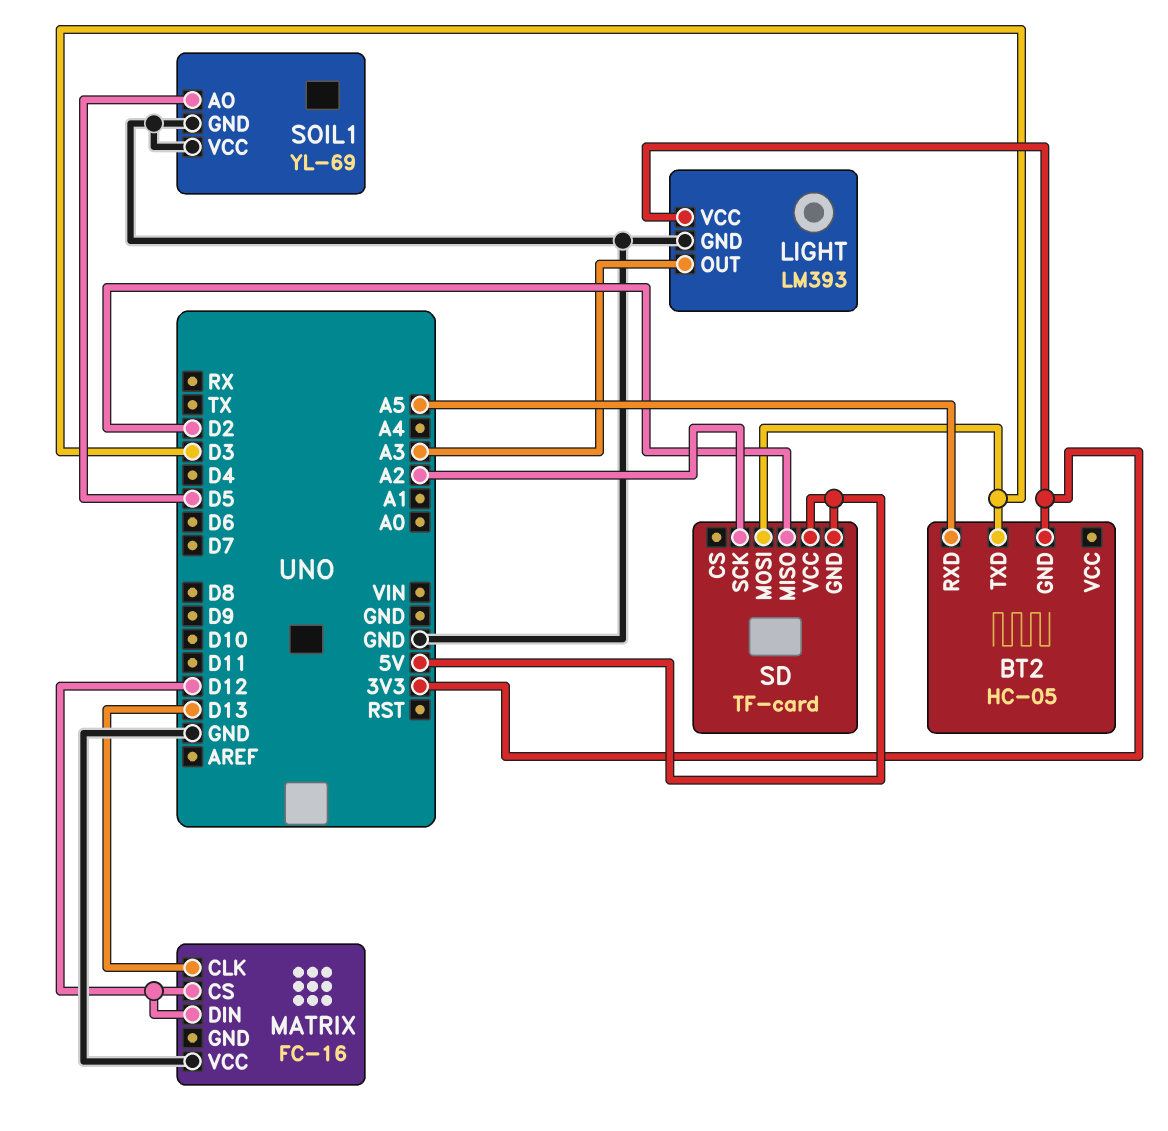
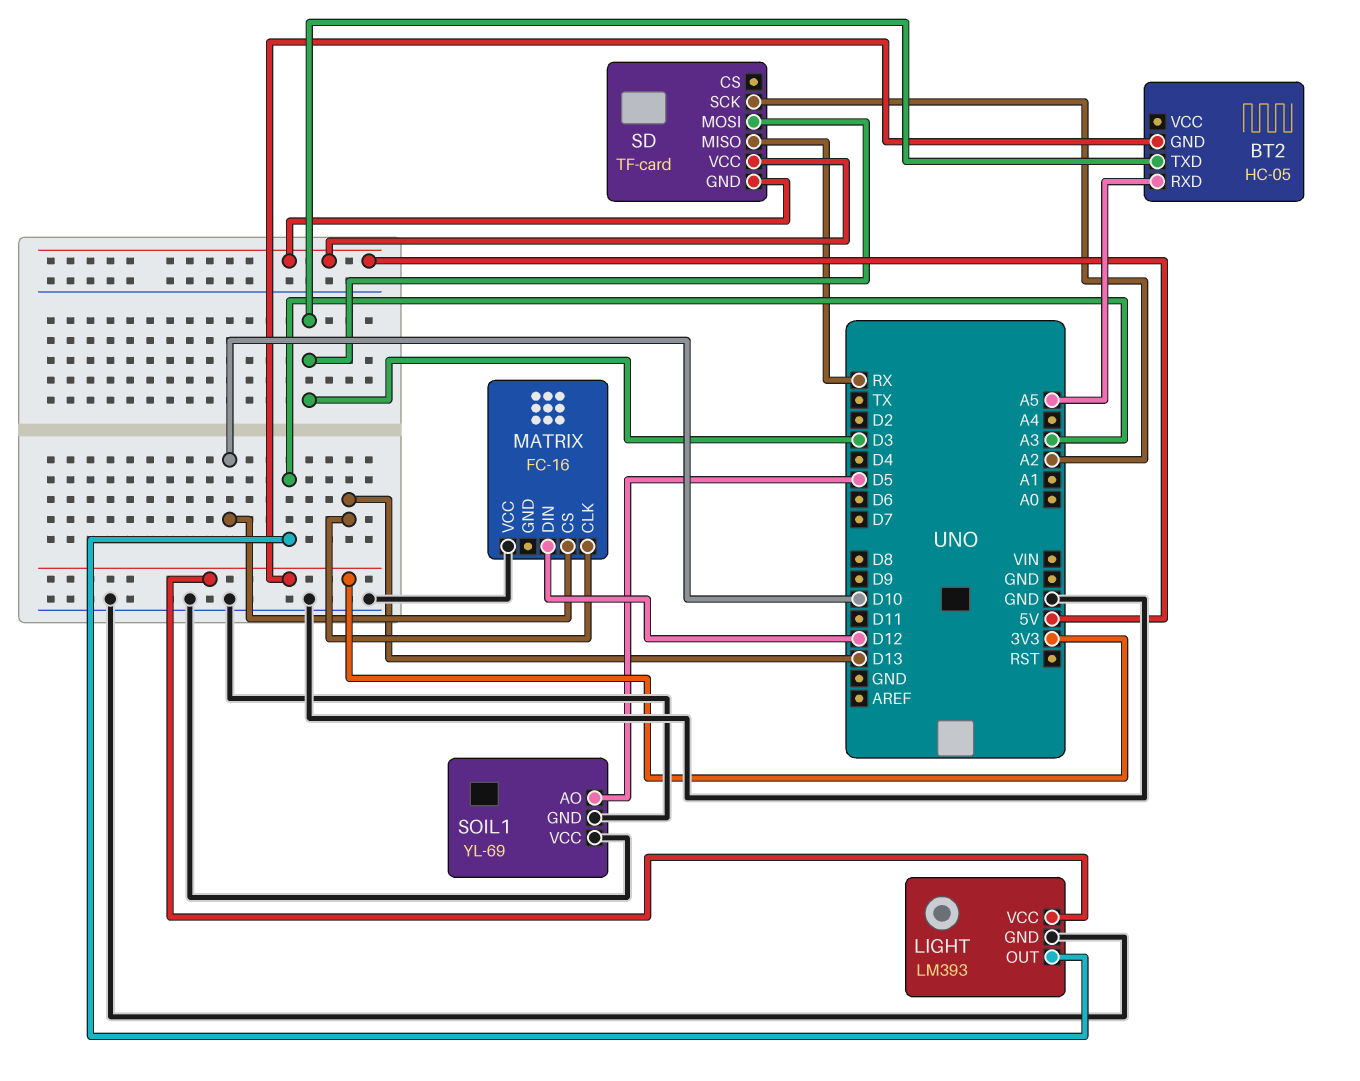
MATRIX pin CS: D12 -> D10
SD pin MISO: D2 -> RX

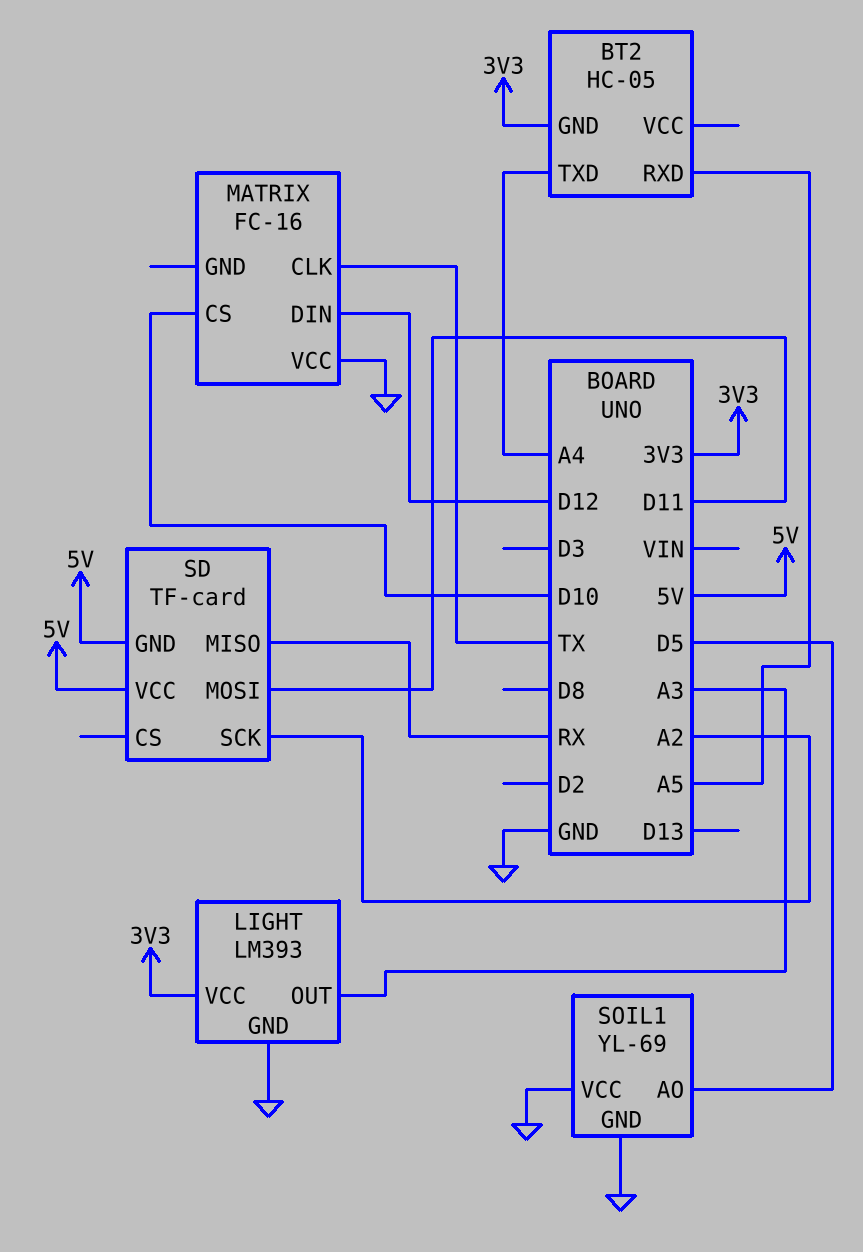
BT2 pin TXD: D3 -> A4
MATRIX pin CLK: D13 -> TX
SD pin MOSI: D3 -> D11

